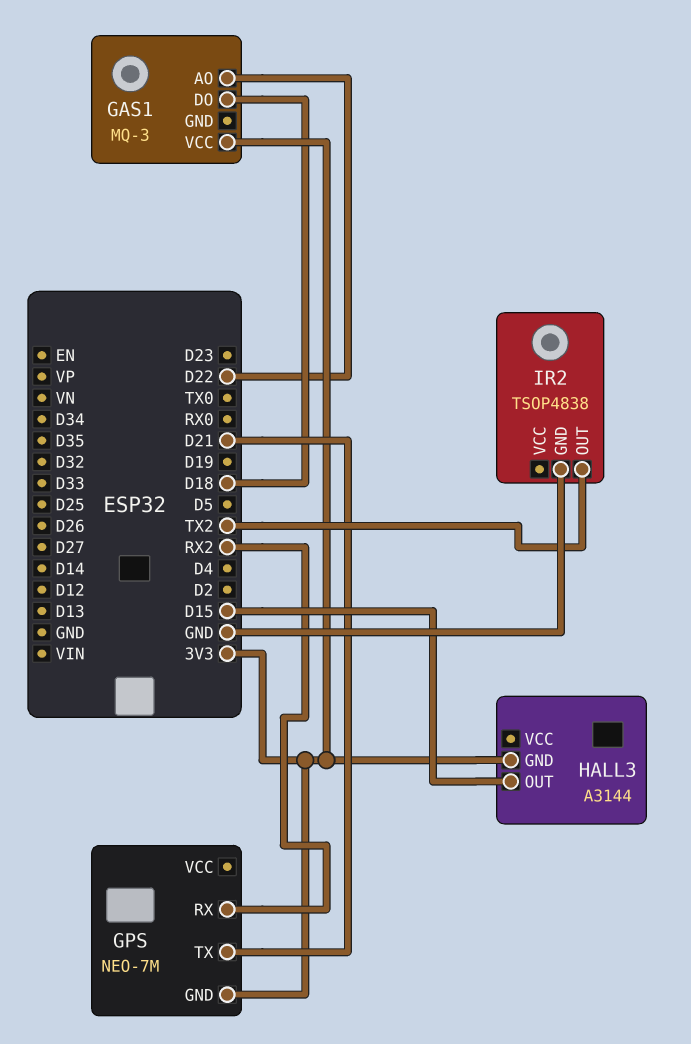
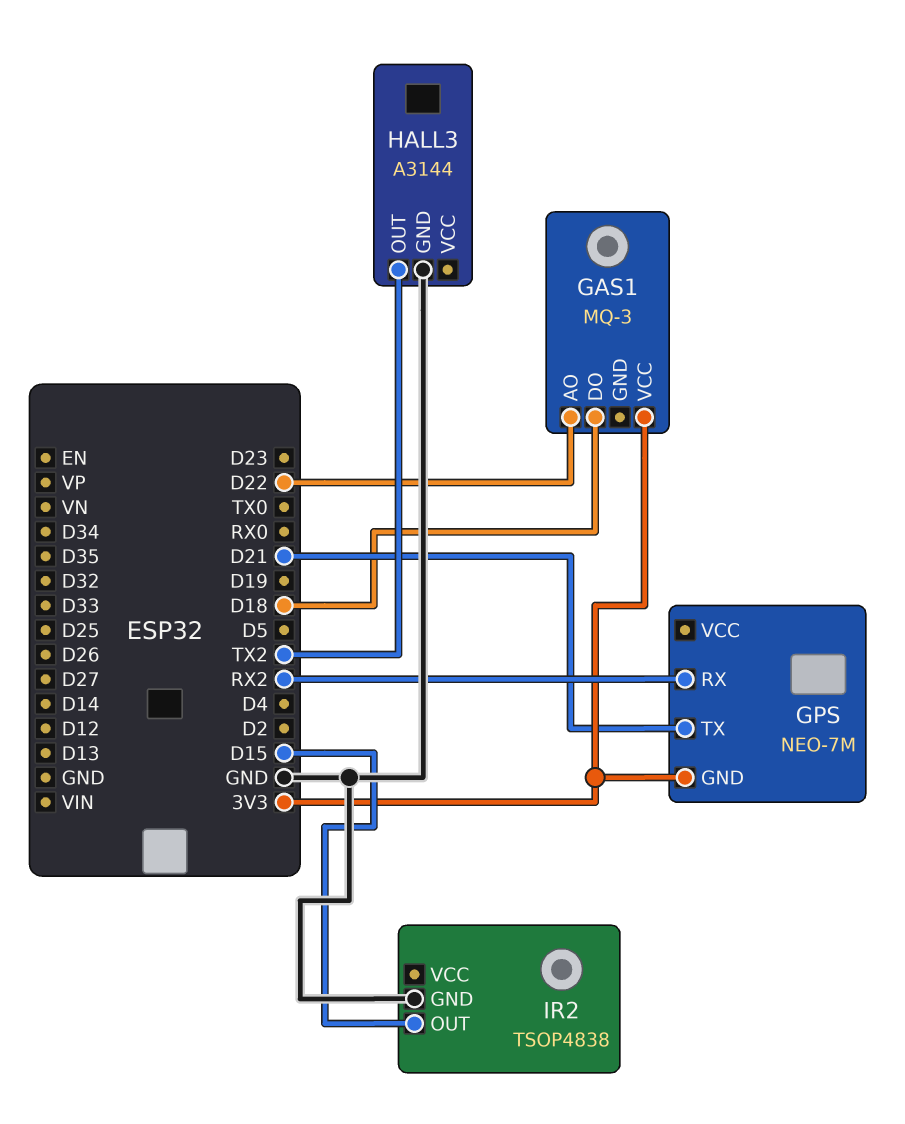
HALL3 pin GND: 3V3 -> GND
HALL3 pin OUT: D15 -> TX2
IR2 pin OUT: TX2 -> D15

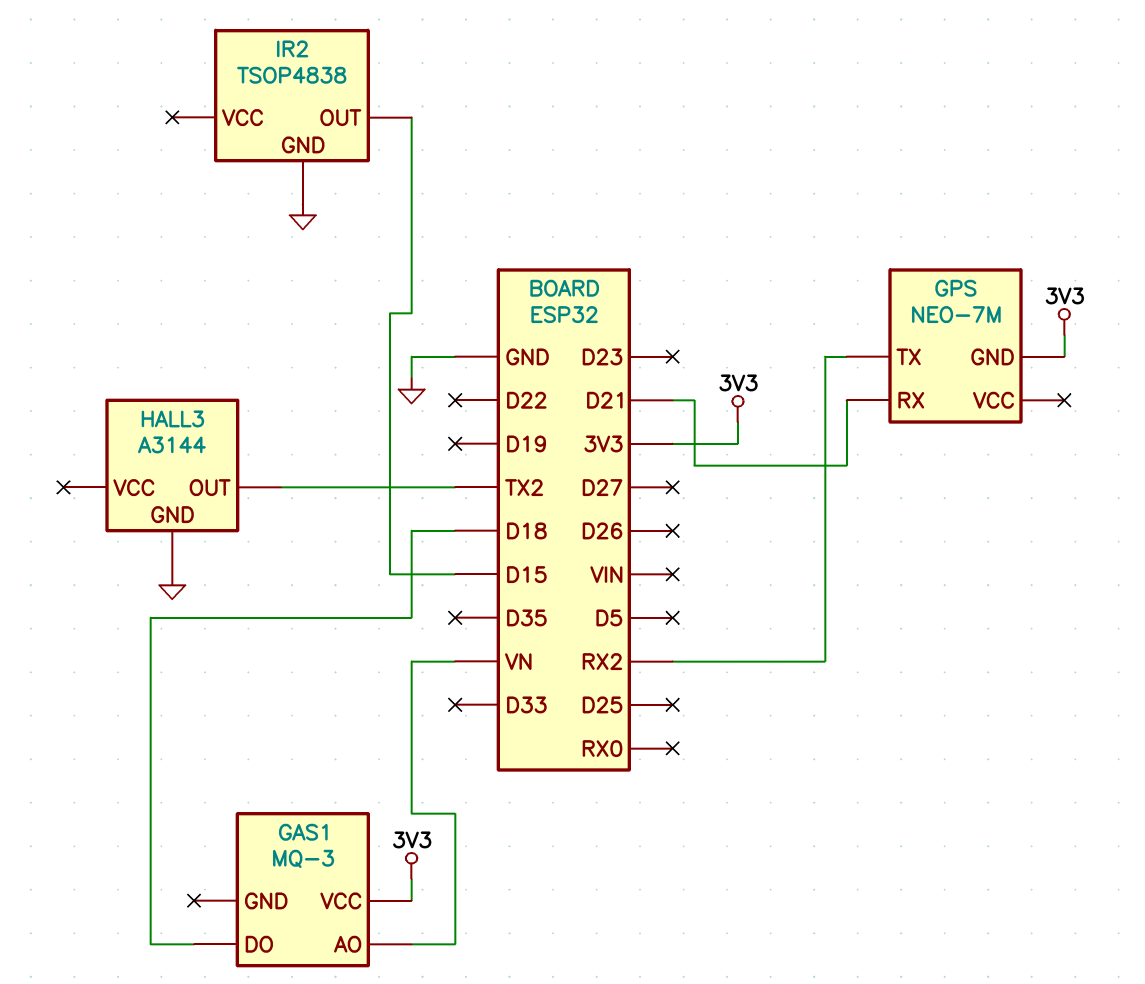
GAS1 pin AO: D22 -> VN
GPS pin RX: RX2 -> D21
GPS pin TX: D21 -> RX2

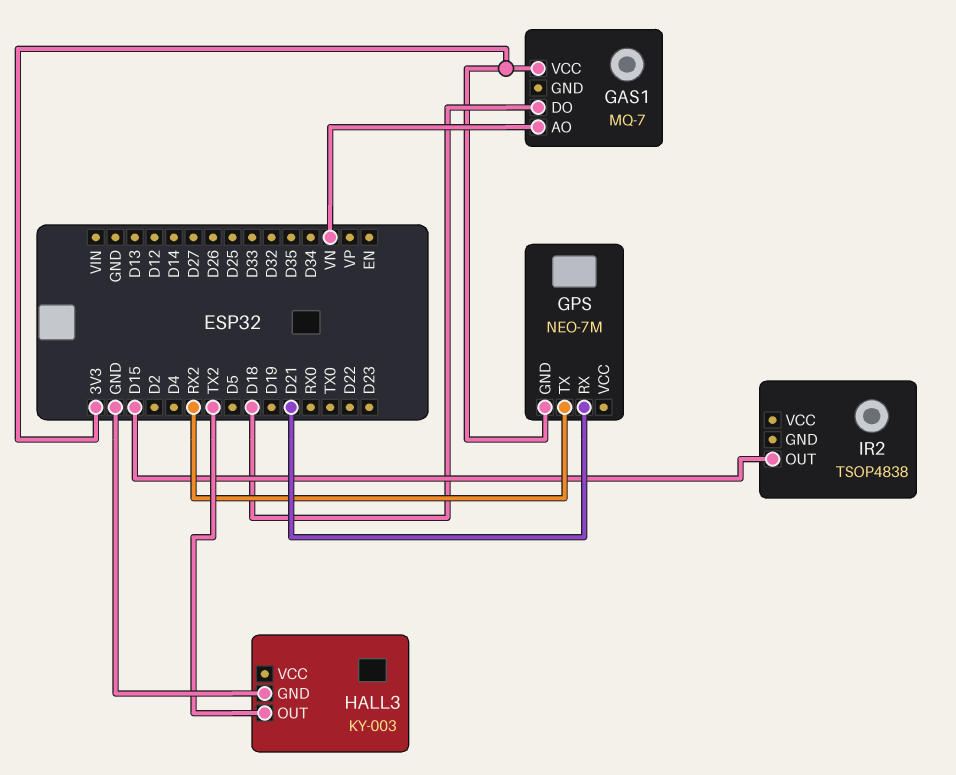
GAS1: MQ-3 -> MQ-7
HALL3: A3144 -> KY-003
IR2 pin GND: GND -> none

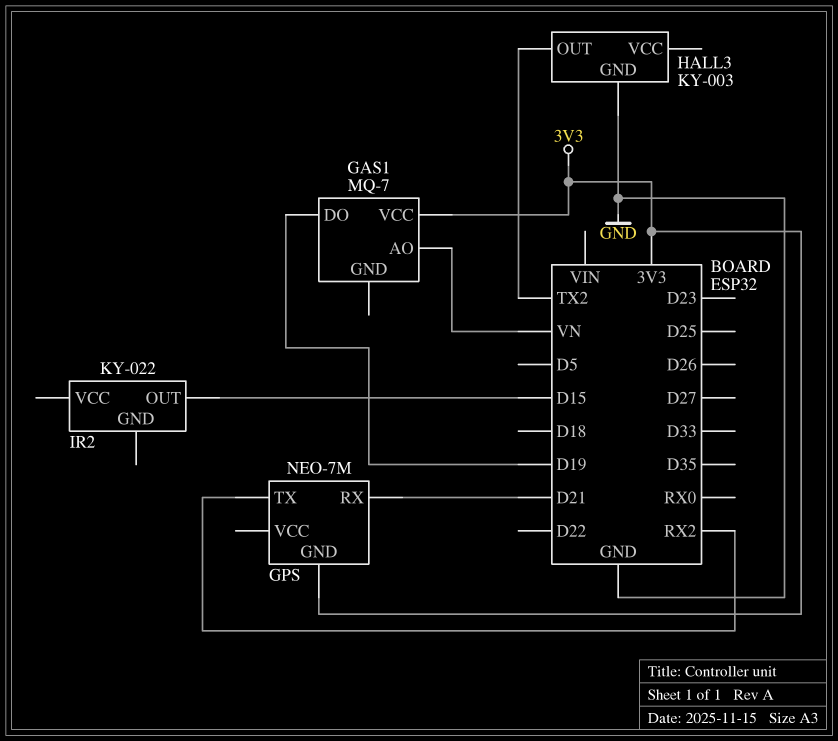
GAS1 pin DO: D18 -> D19
IR2: TSOP4838 -> KY-022

